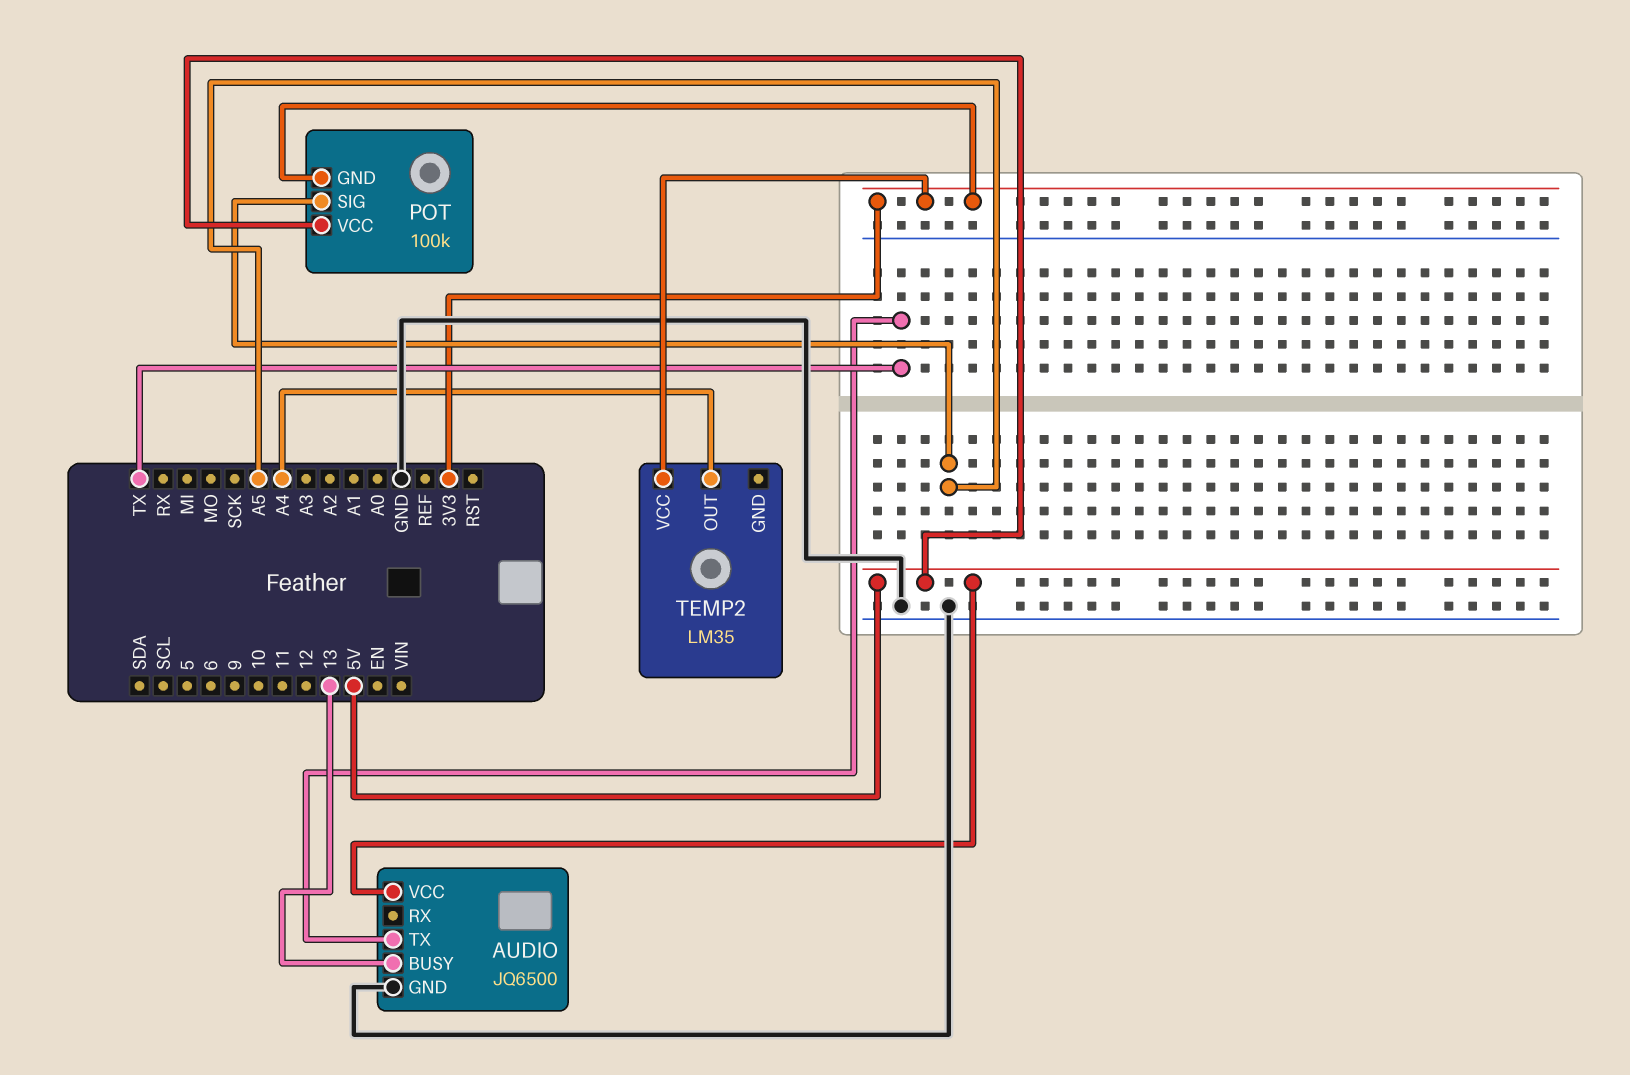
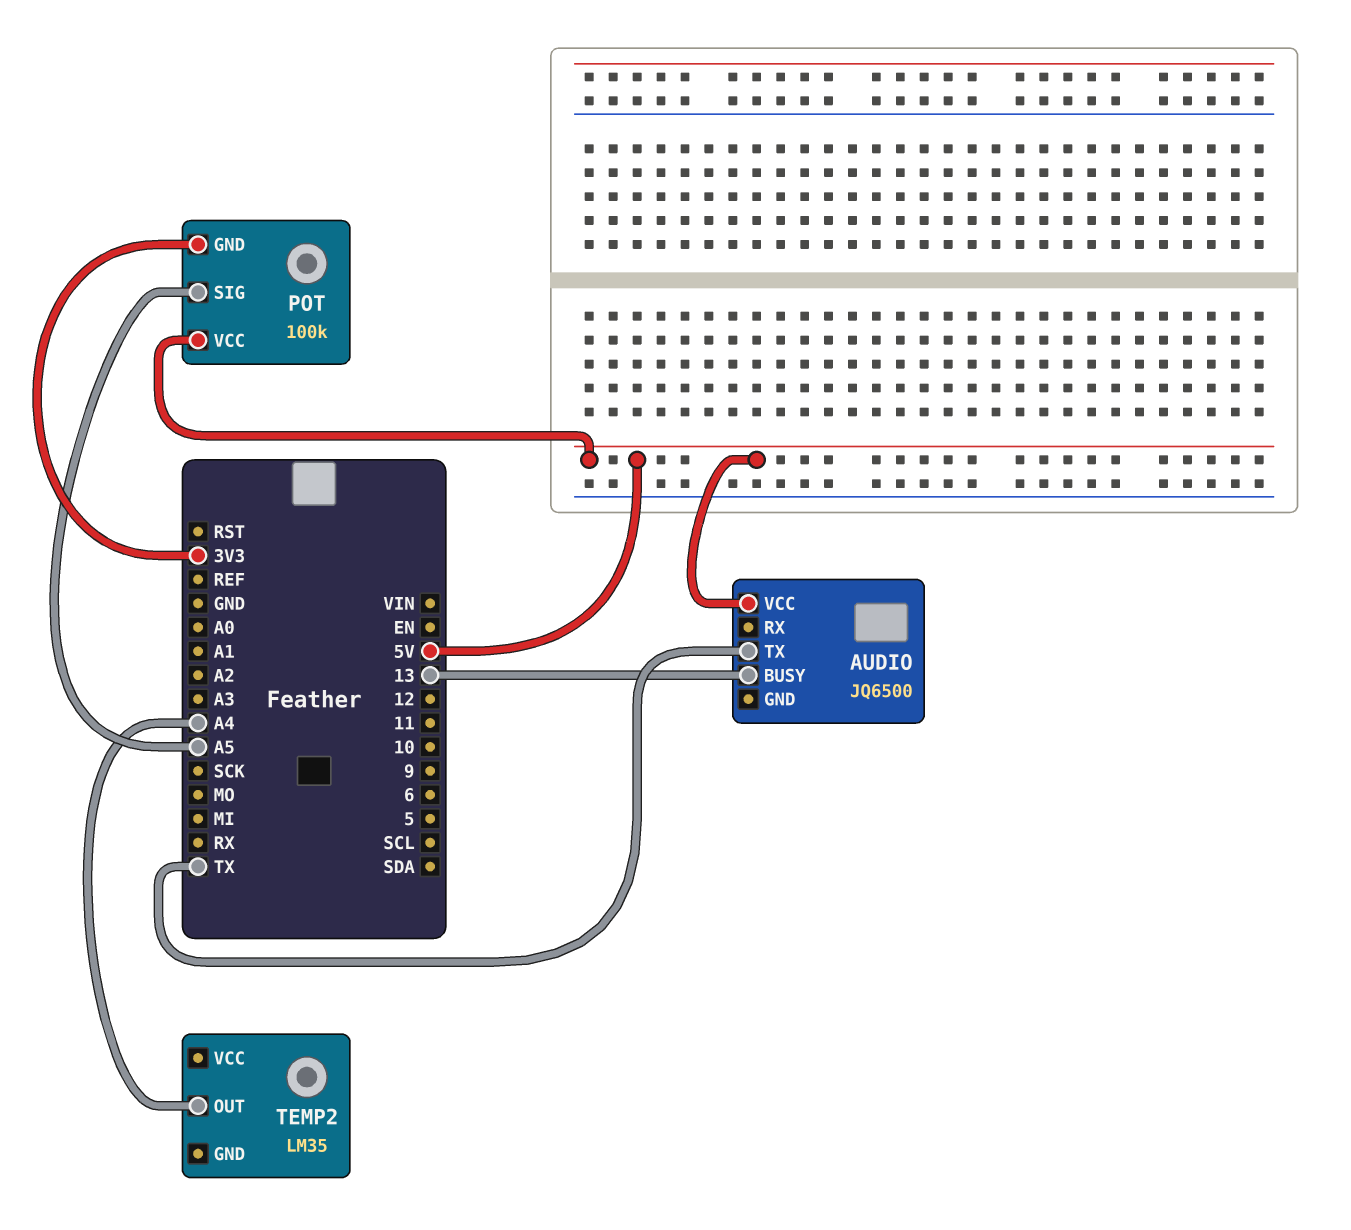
AUDIO pin GND: GND -> none
TEMP2 pin VCC: 3V3 -> none

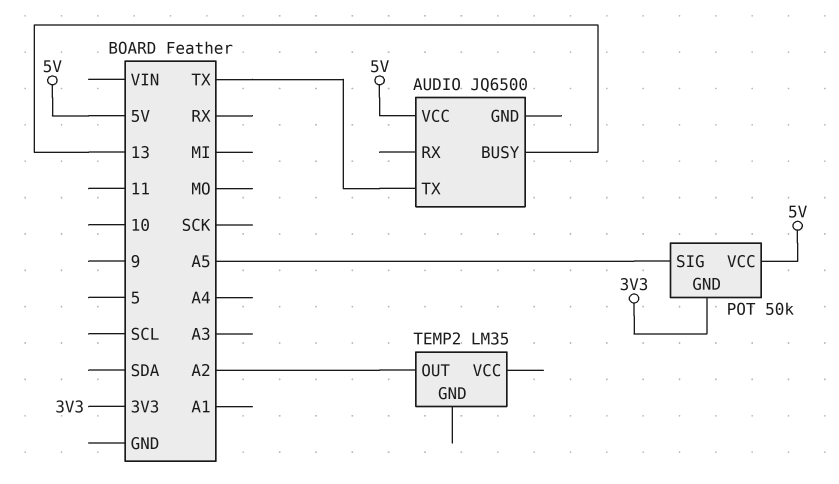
POT: 100k -> 50k
TEMP2 pin OUT: A4 -> A2

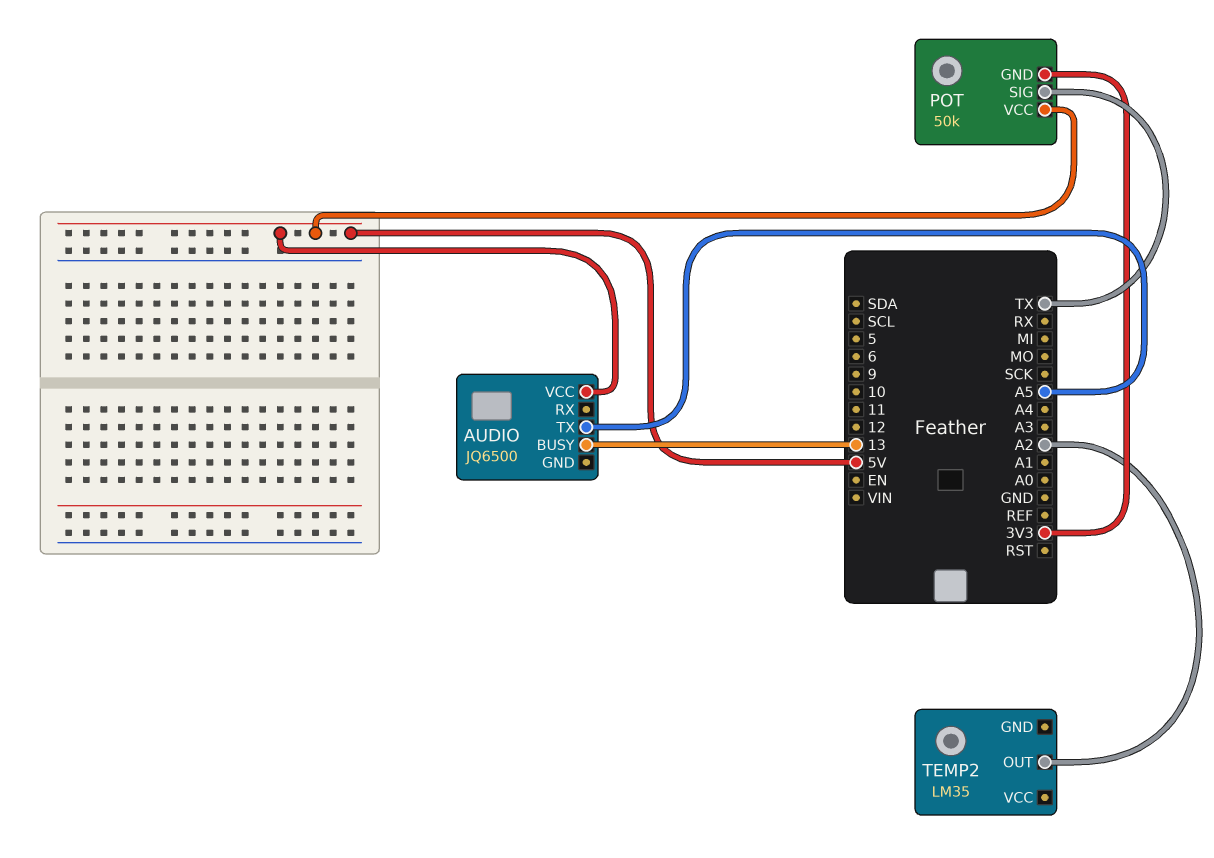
AUDIO pin TX: TX -> A5
POT pin SIG: A5 -> TX

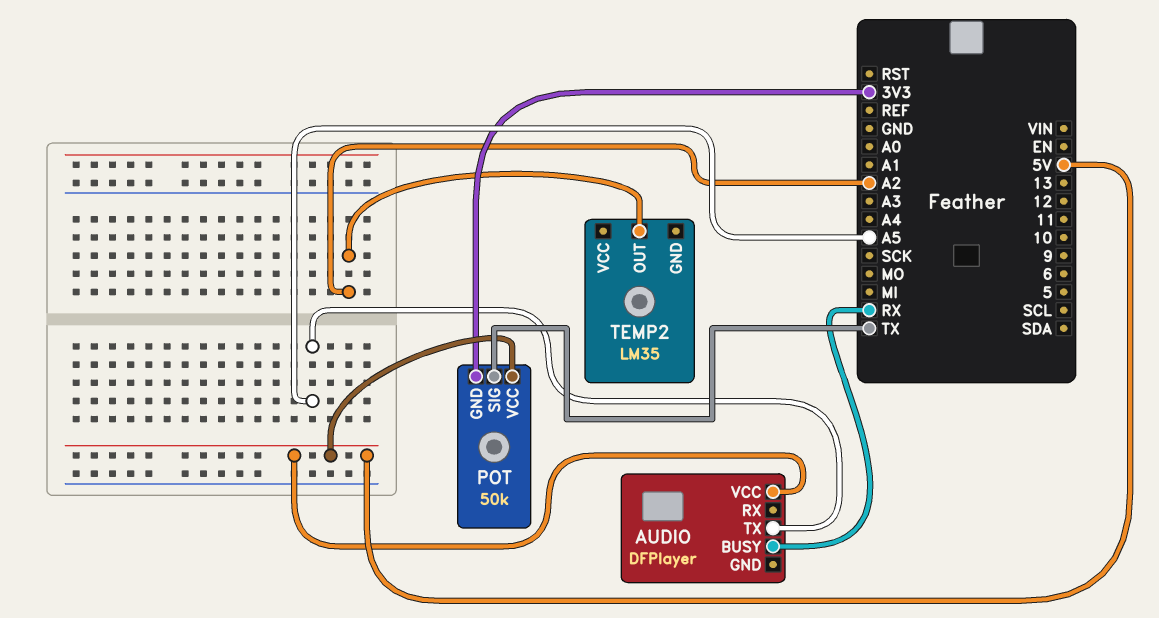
AUDIO: JQ6500 -> DFPlayer
AUDIO pin BUSY: 13 -> RX

